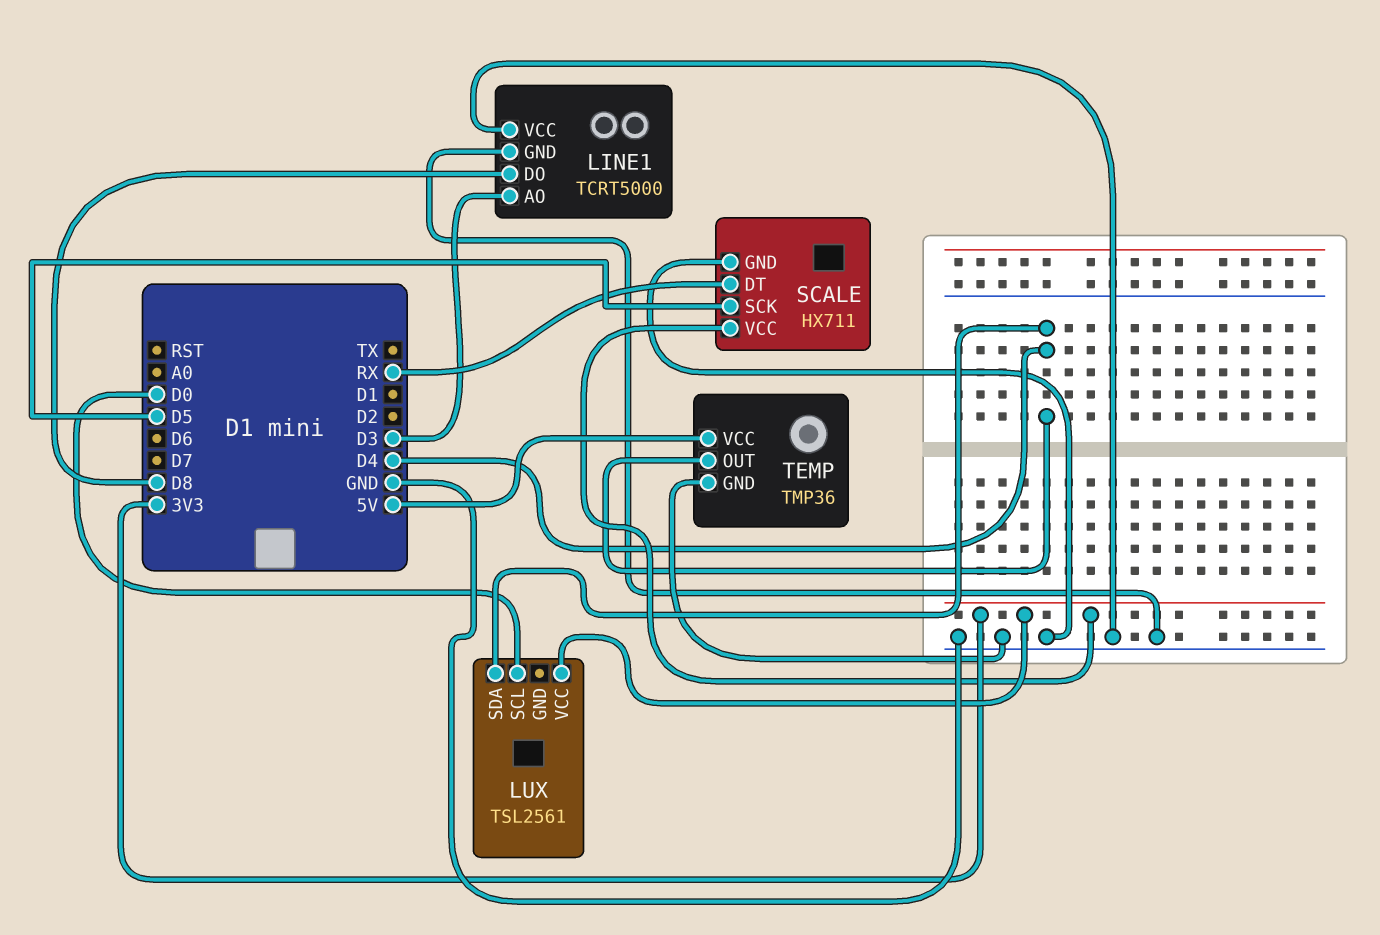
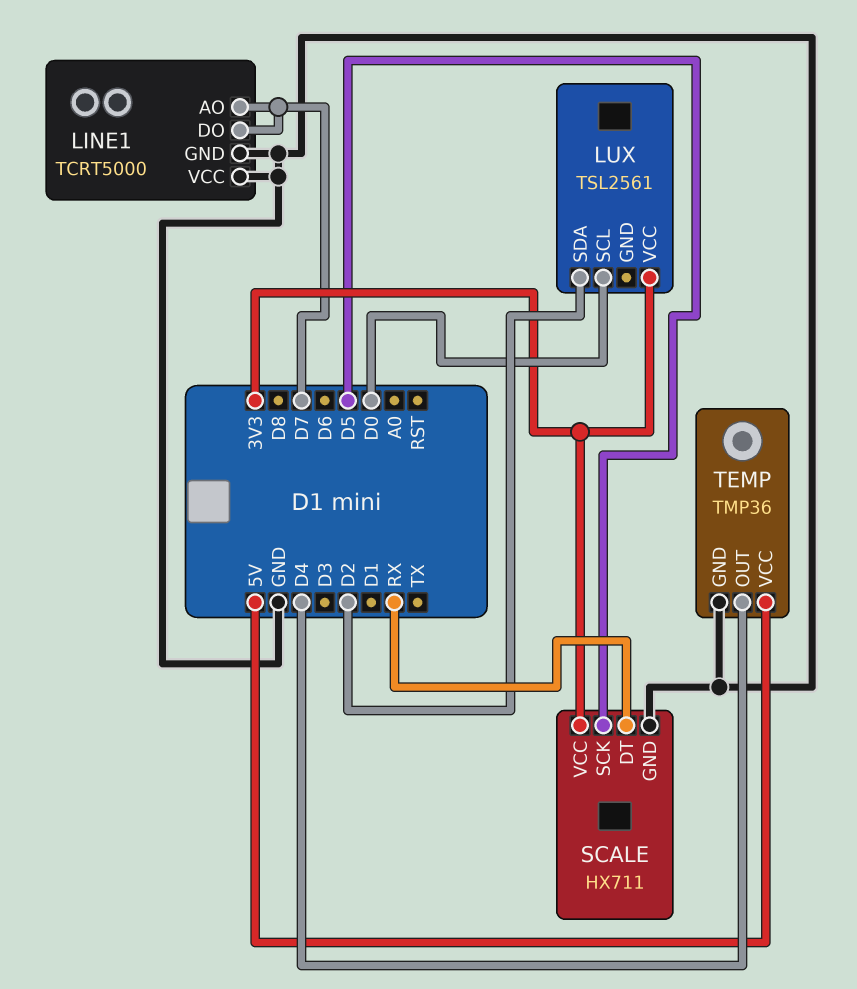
LINE1 pin AO: D3 -> D7
LINE1 pin DO: D8 -> D7
LUX pin SDA: D4 -> D2

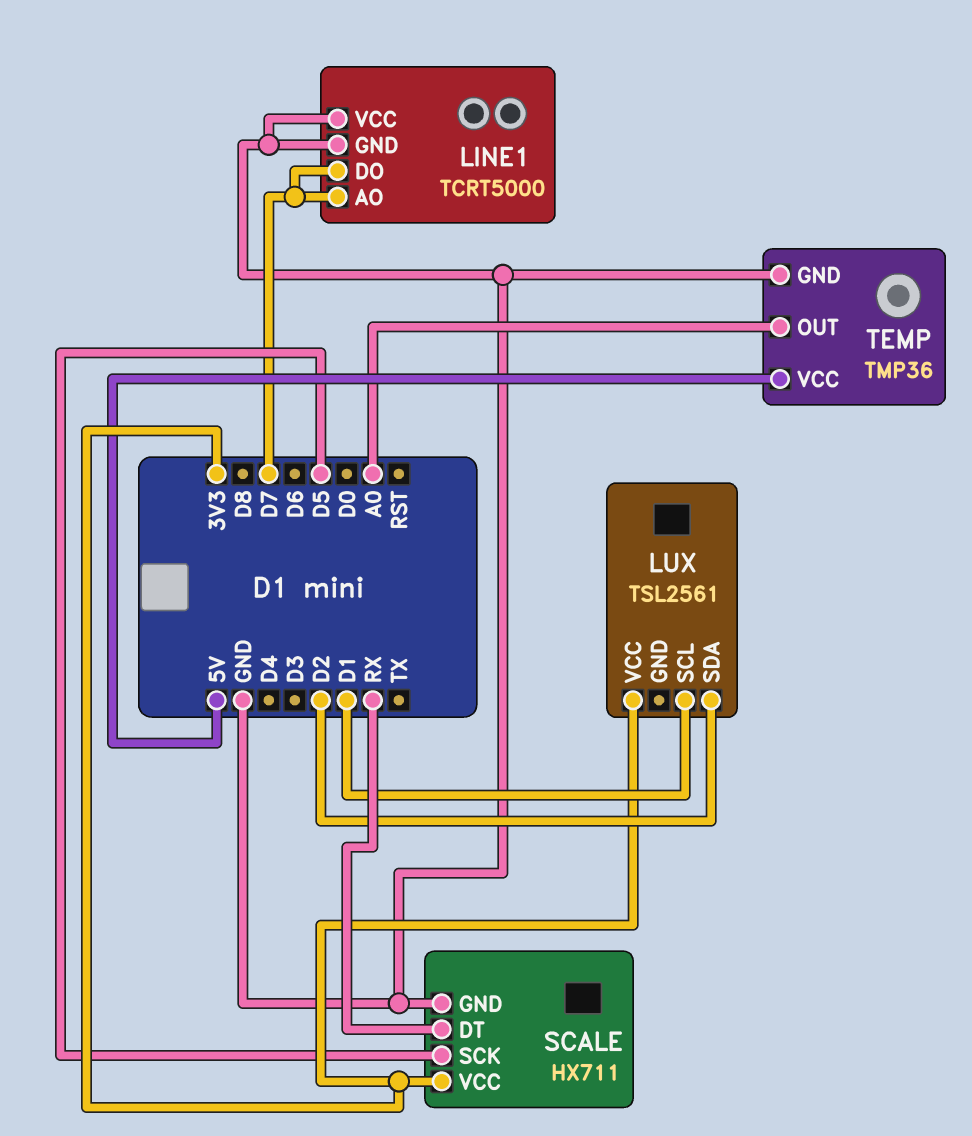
LUX pin SCL: D0 -> D1
TEMP pin OUT: D4 -> A0

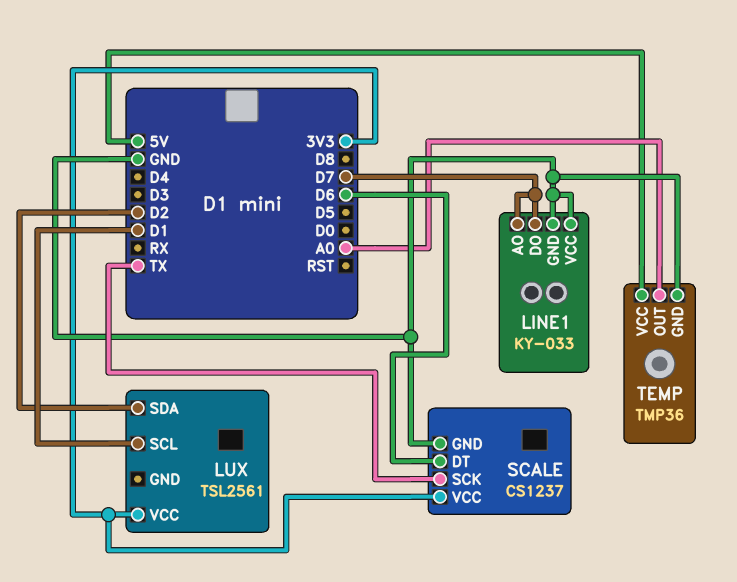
LINE1: TCRT5000 -> KY-033
SCALE: HX711 -> CS1237
SCALE pin DT: RX -> D6
SCALE pin SCK: D5 -> TX

